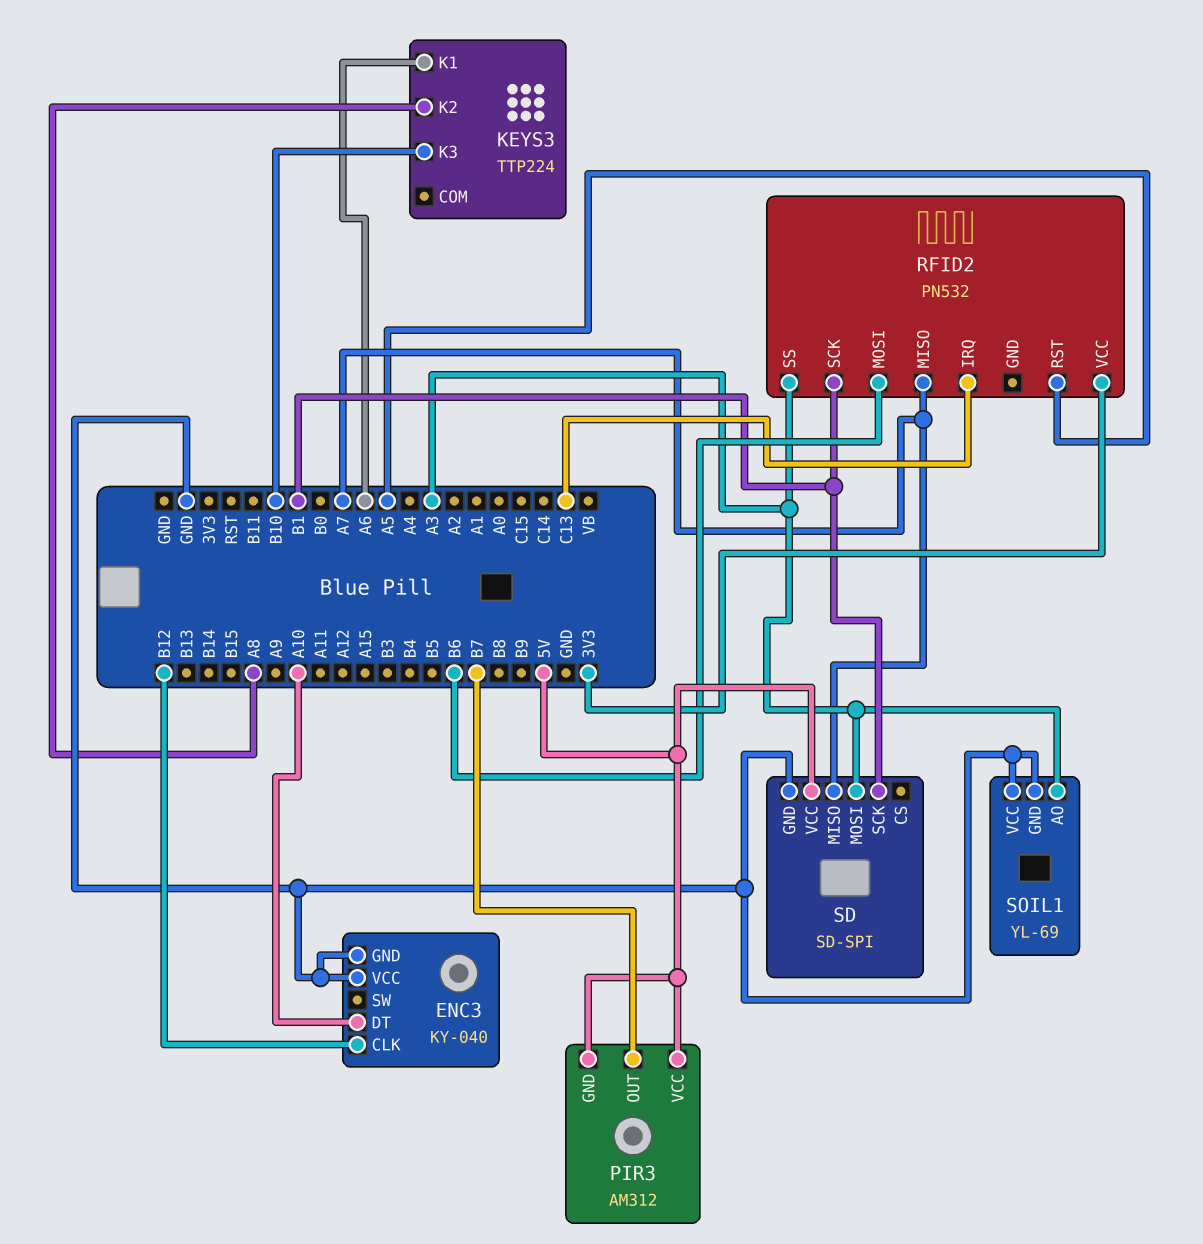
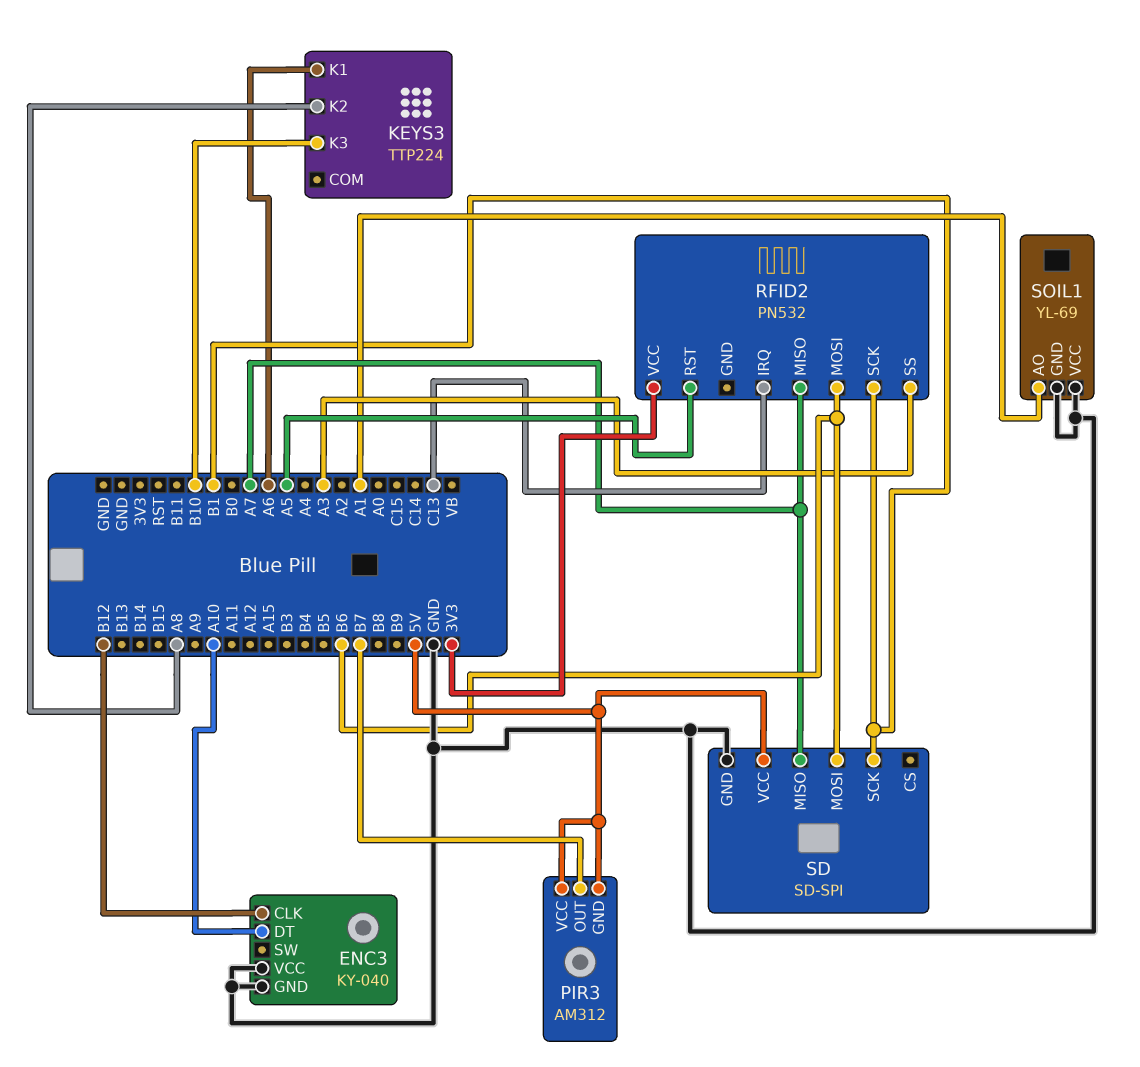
SD pin MOSI: A3 -> B6
SOIL1 pin AO: A3 -> A1

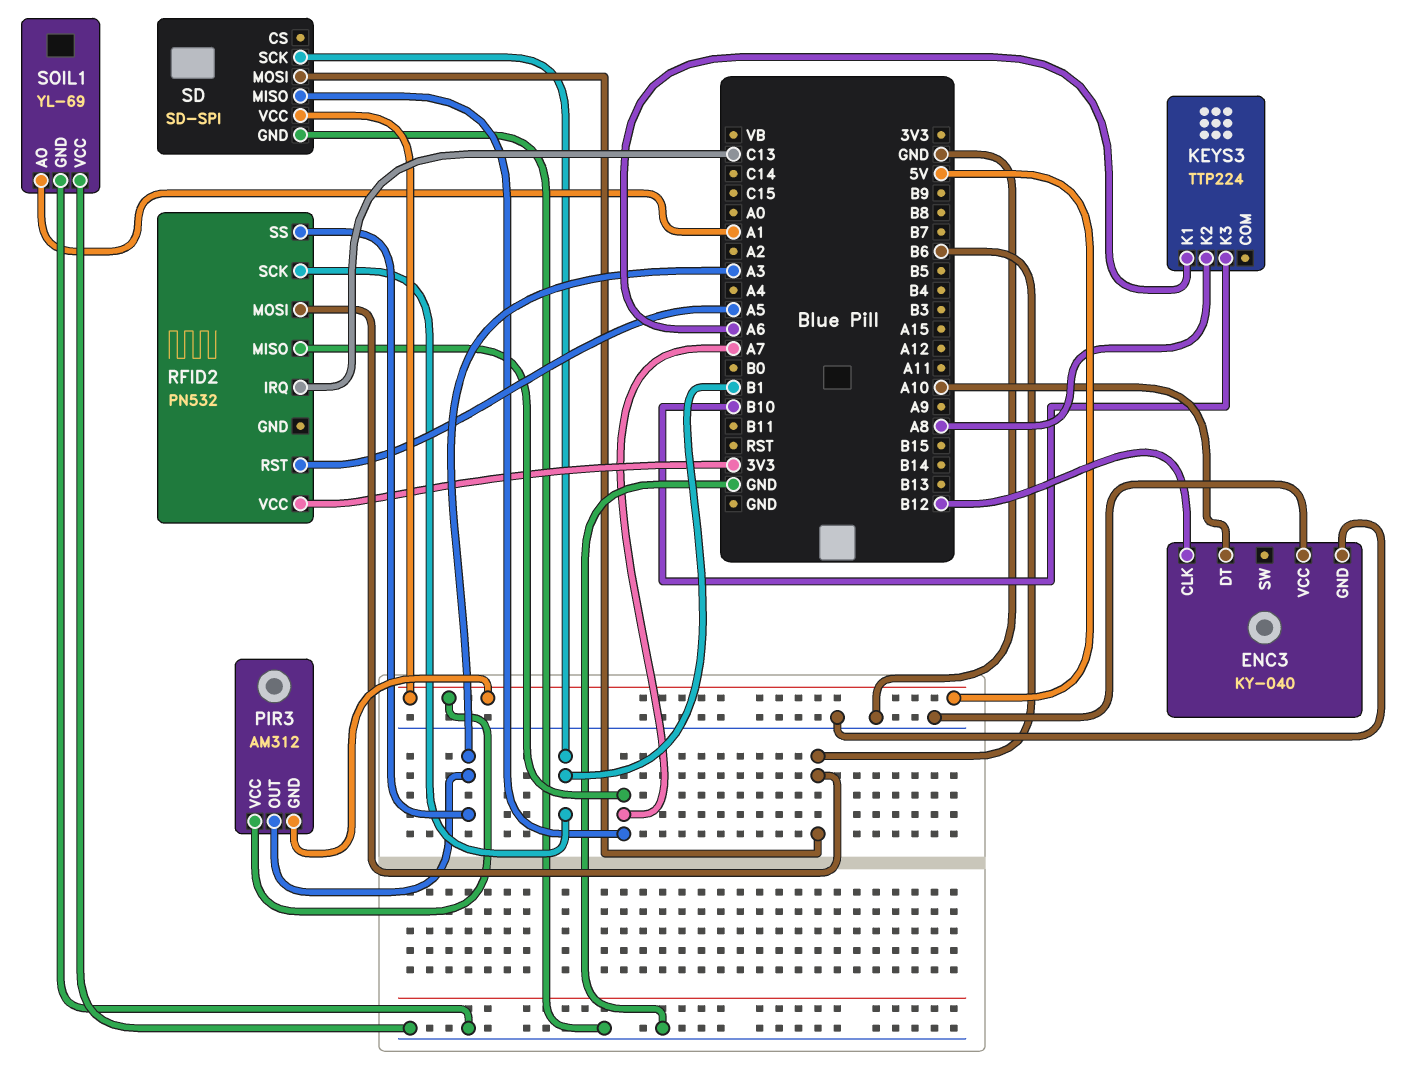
PIR3 pin OUT: B7 -> A3

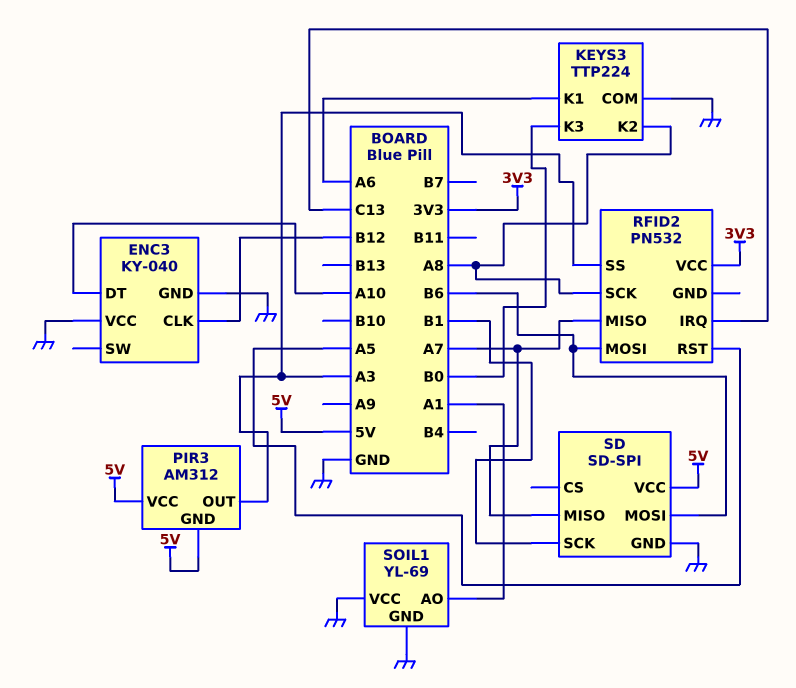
KEYS3 pin COM: none -> GND
KEYS3 pin K3: B10 -> B0
RFID2 pin SCK: B1 -> A8

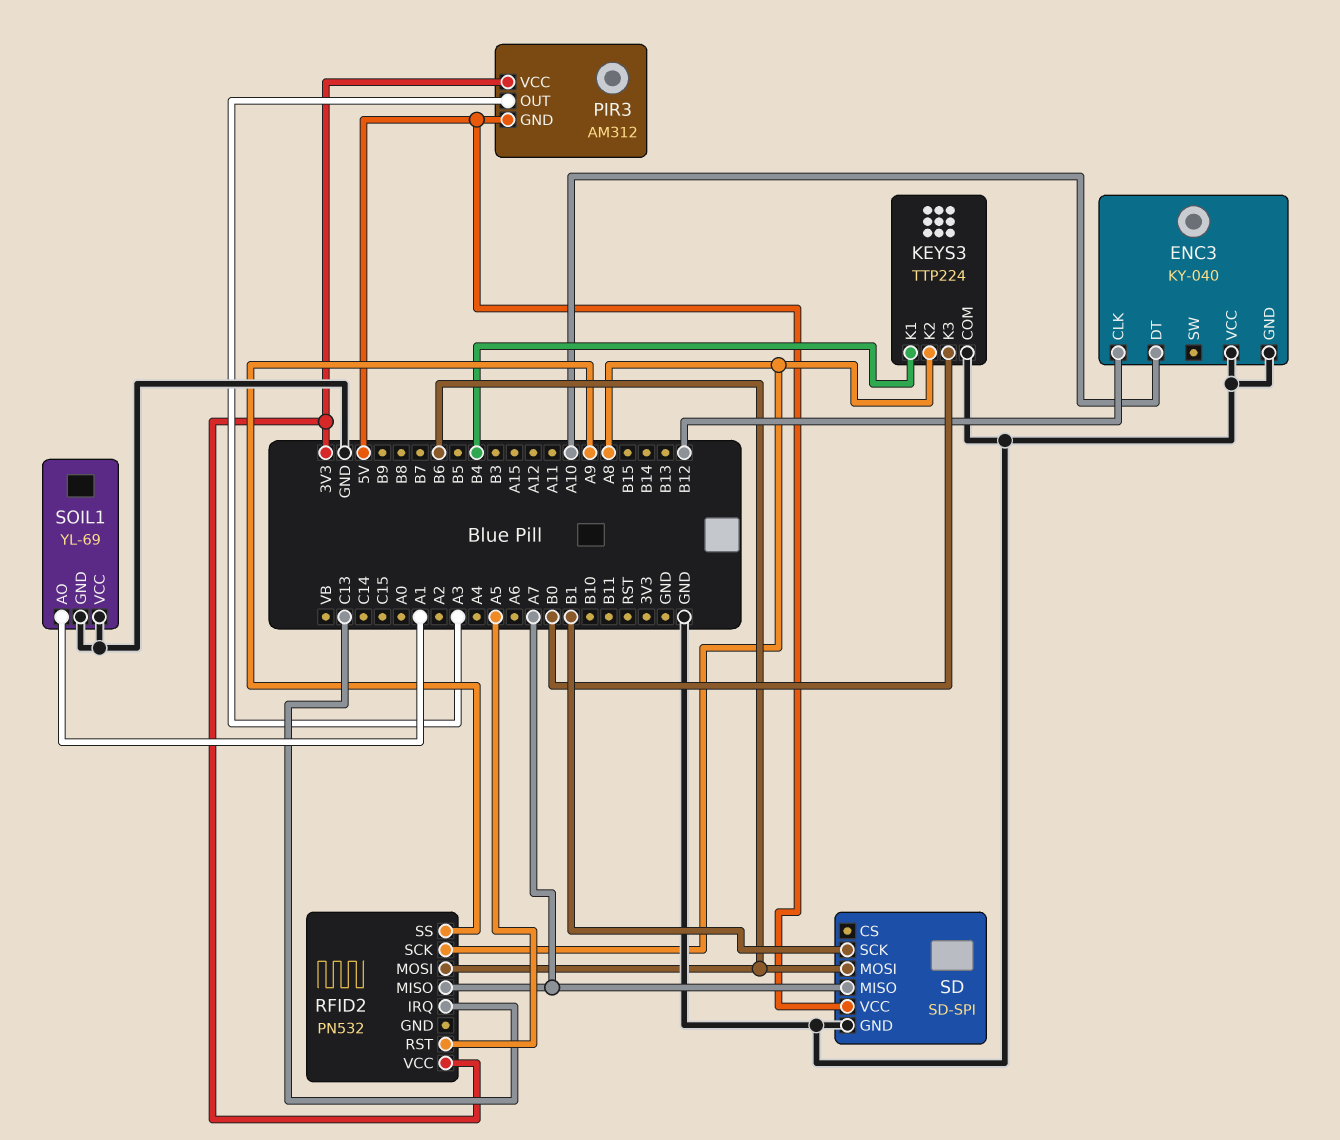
KEYS3 pin K1: A6 -> B4
PIR3 pin VCC: 5V -> 3V3
RFID2 pin SS: A3 -> A9

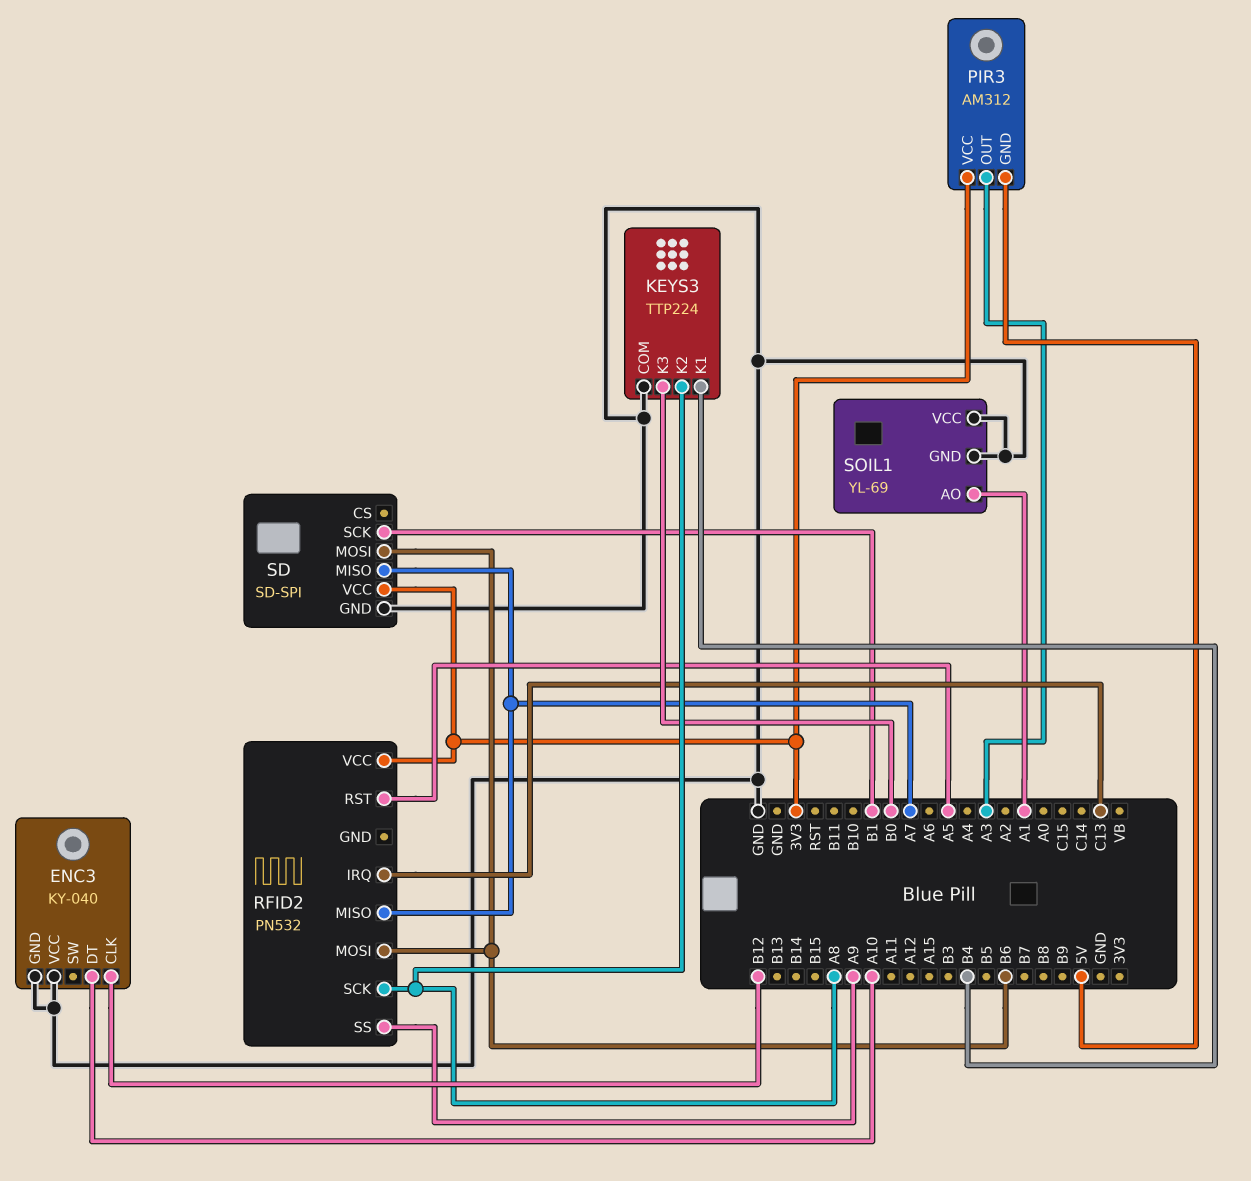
SD pin VCC: 5V -> 3V3

